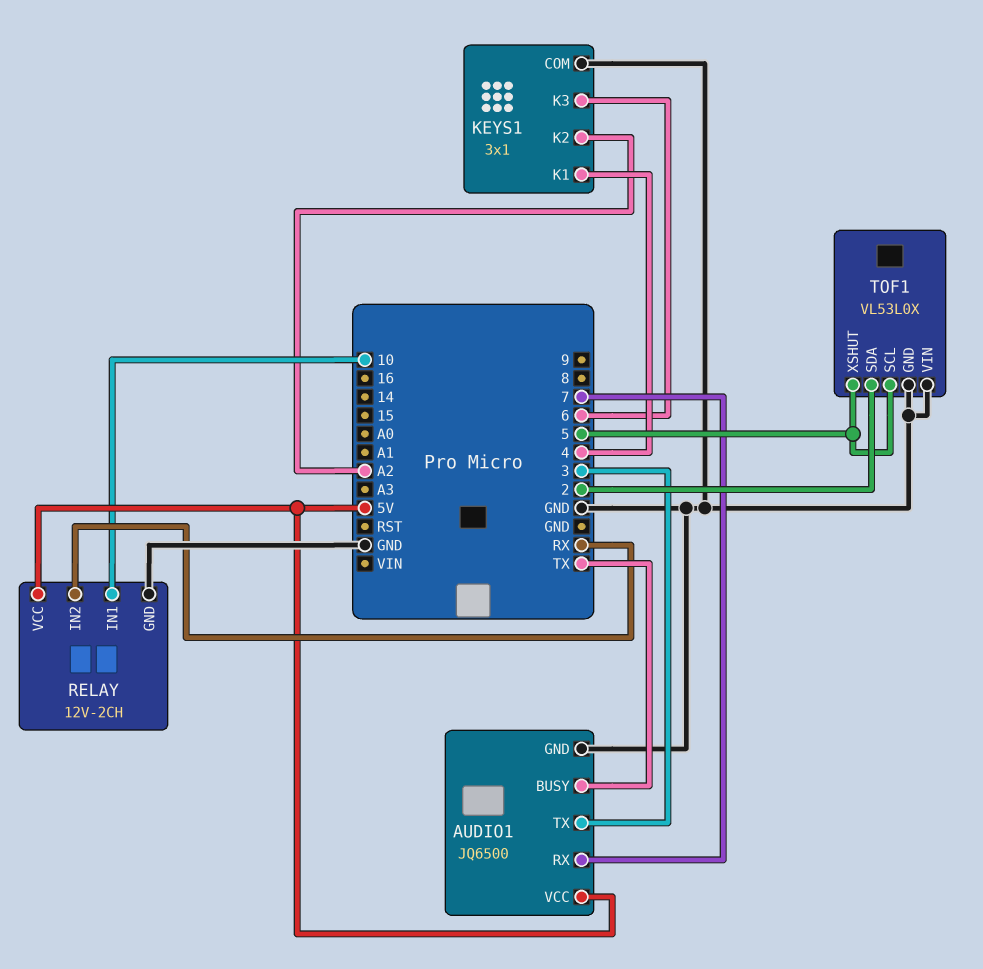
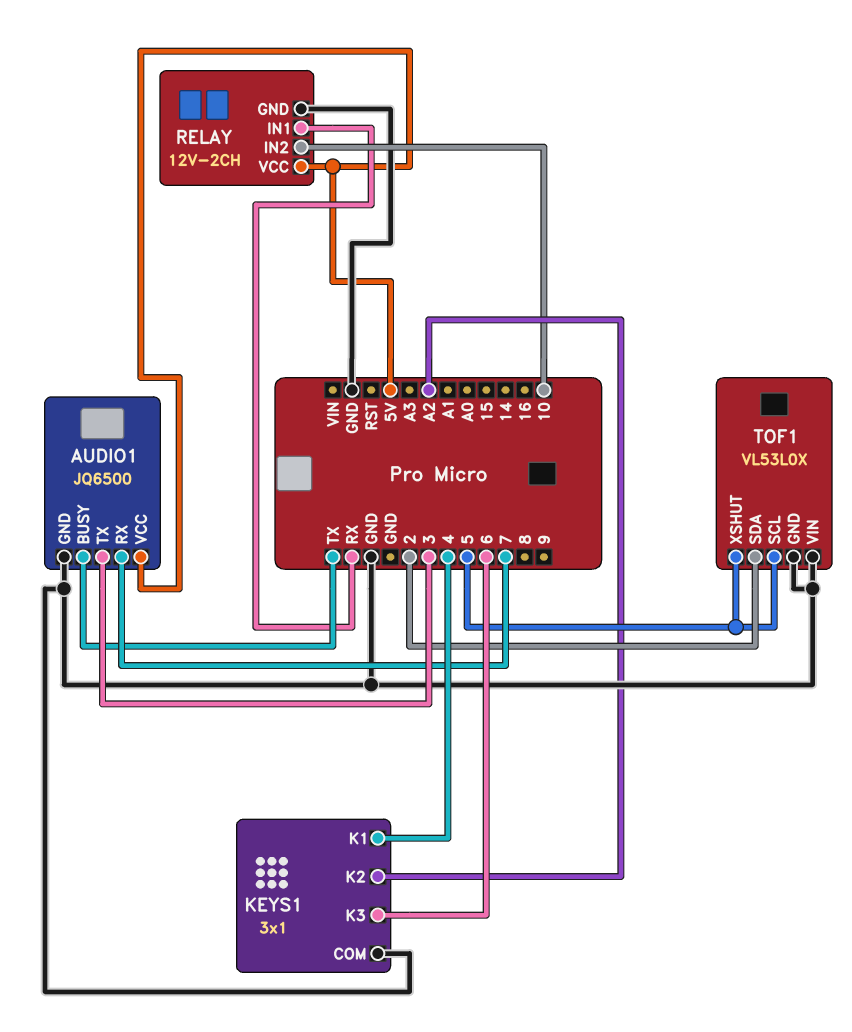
RELAY pin IN1: 10 -> RX
RELAY pin IN2: RX -> 10

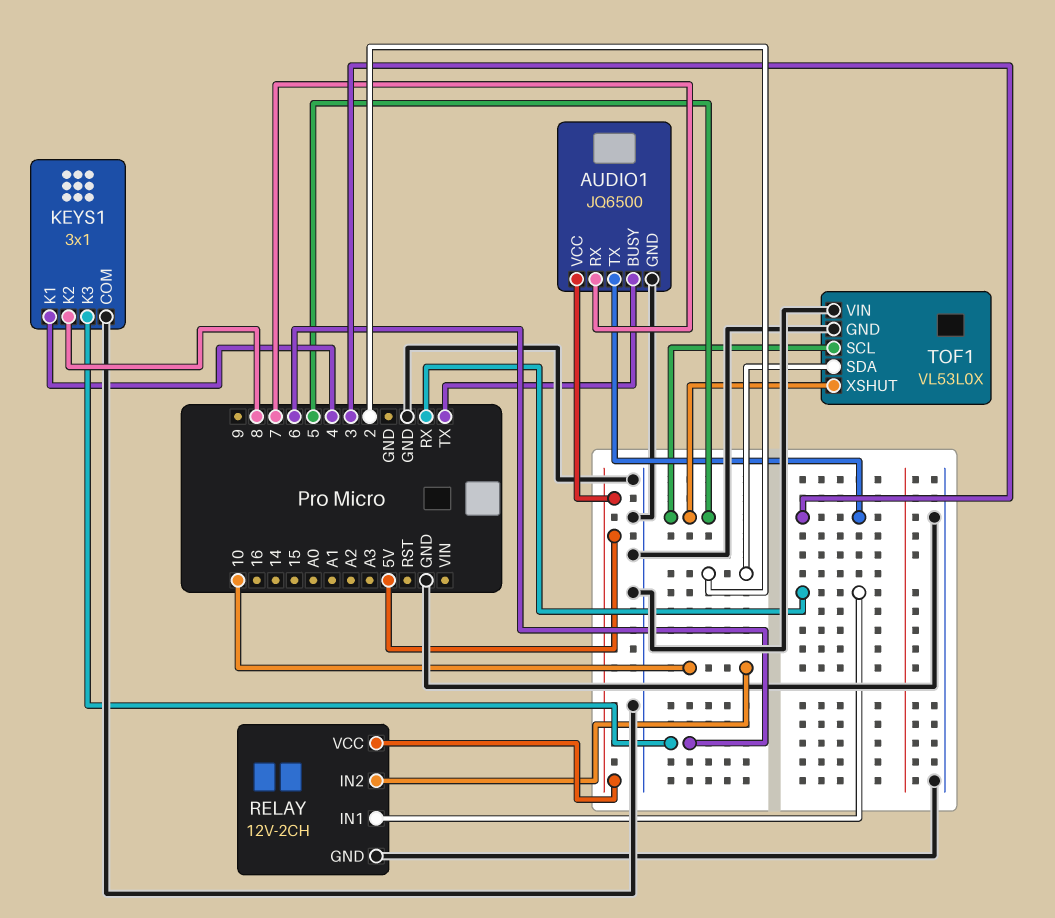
KEYS1 pin K2: A2 -> 8

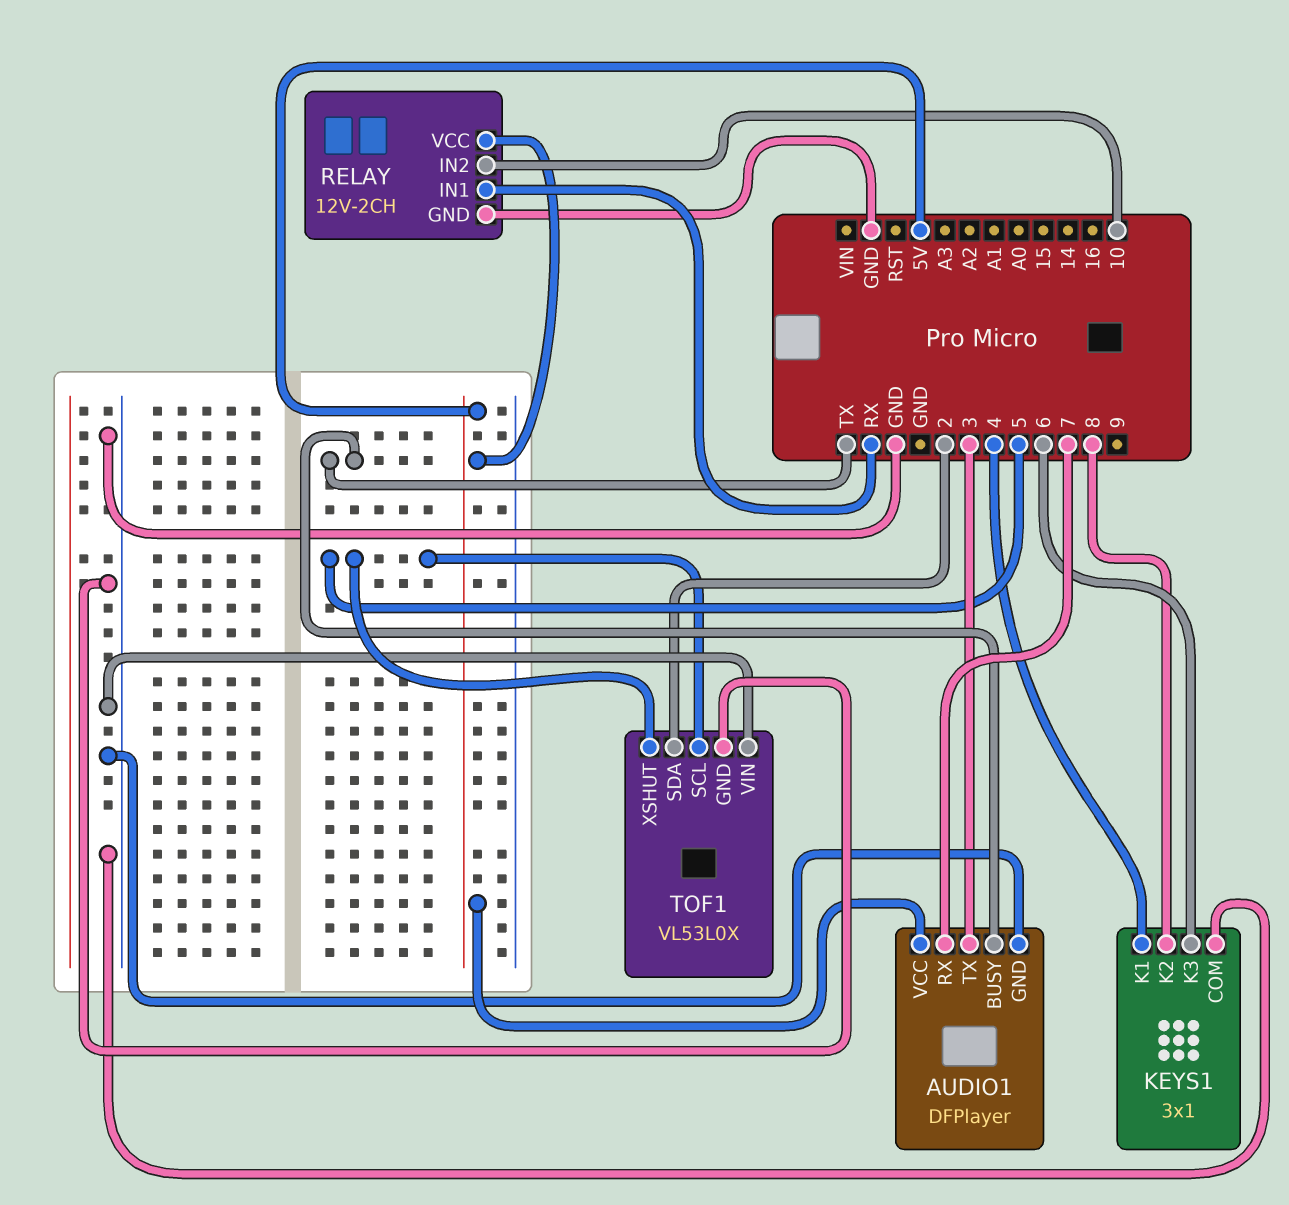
AUDIO1: JQ6500 -> DFPlayer

